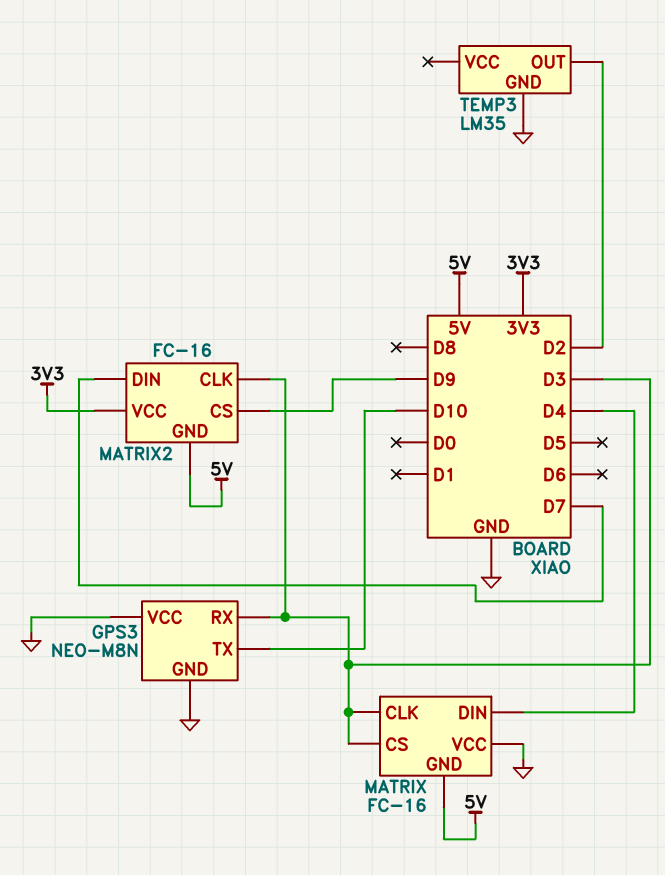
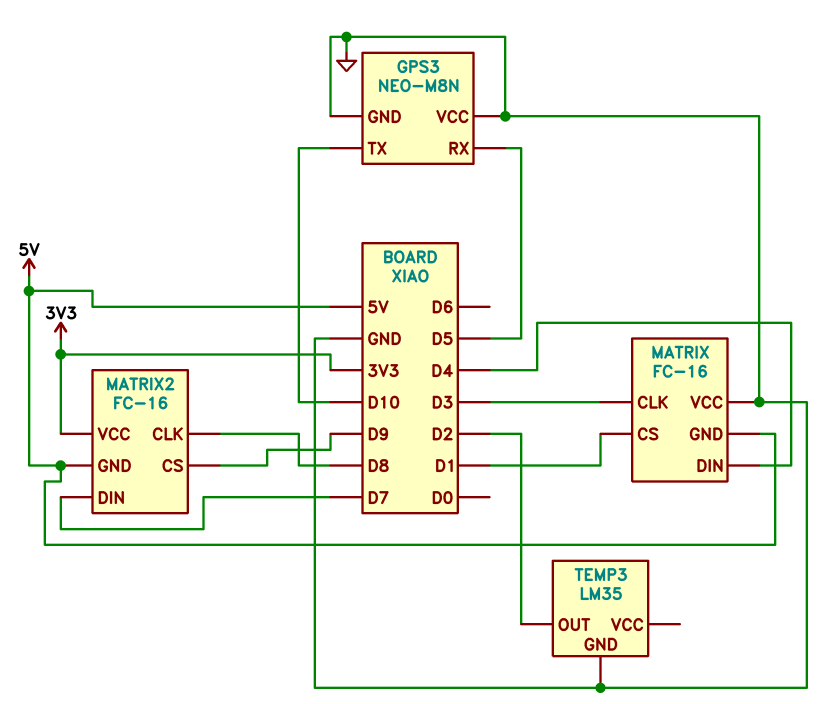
GPS3 pin RX: D3 -> D5
MATRIX pin CS: D3 -> D1
MATRIX2 pin CLK: D3 -> D8

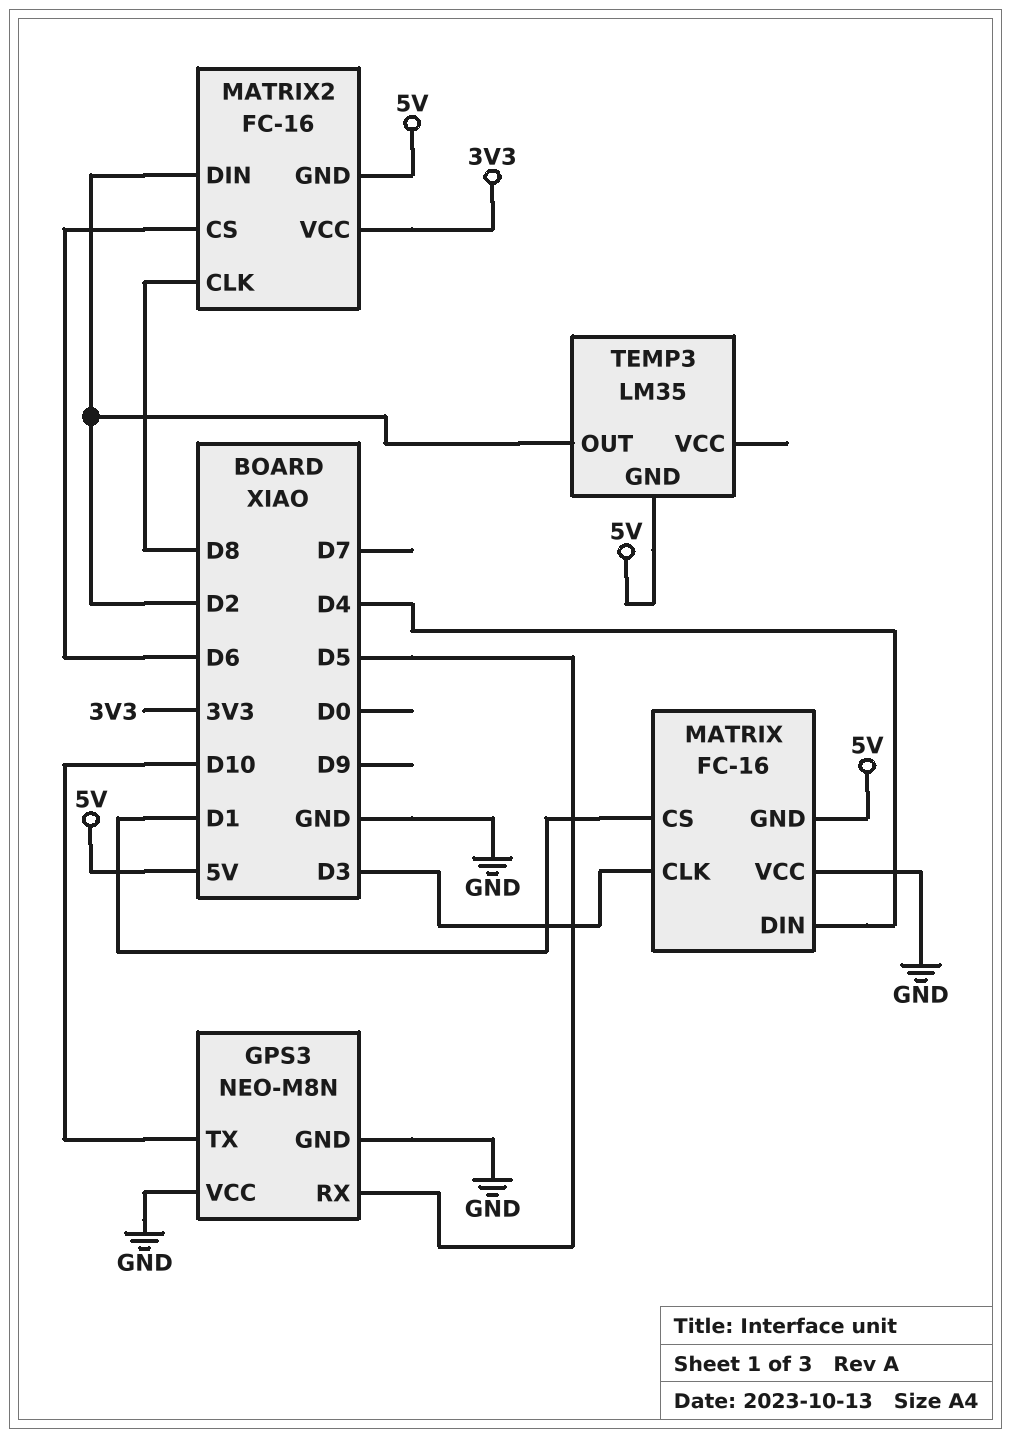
MATRIX2 pin CS: D9 -> D6
MATRIX2 pin DIN: D7 -> D2
TEMP3 pin GND: GND -> 5V

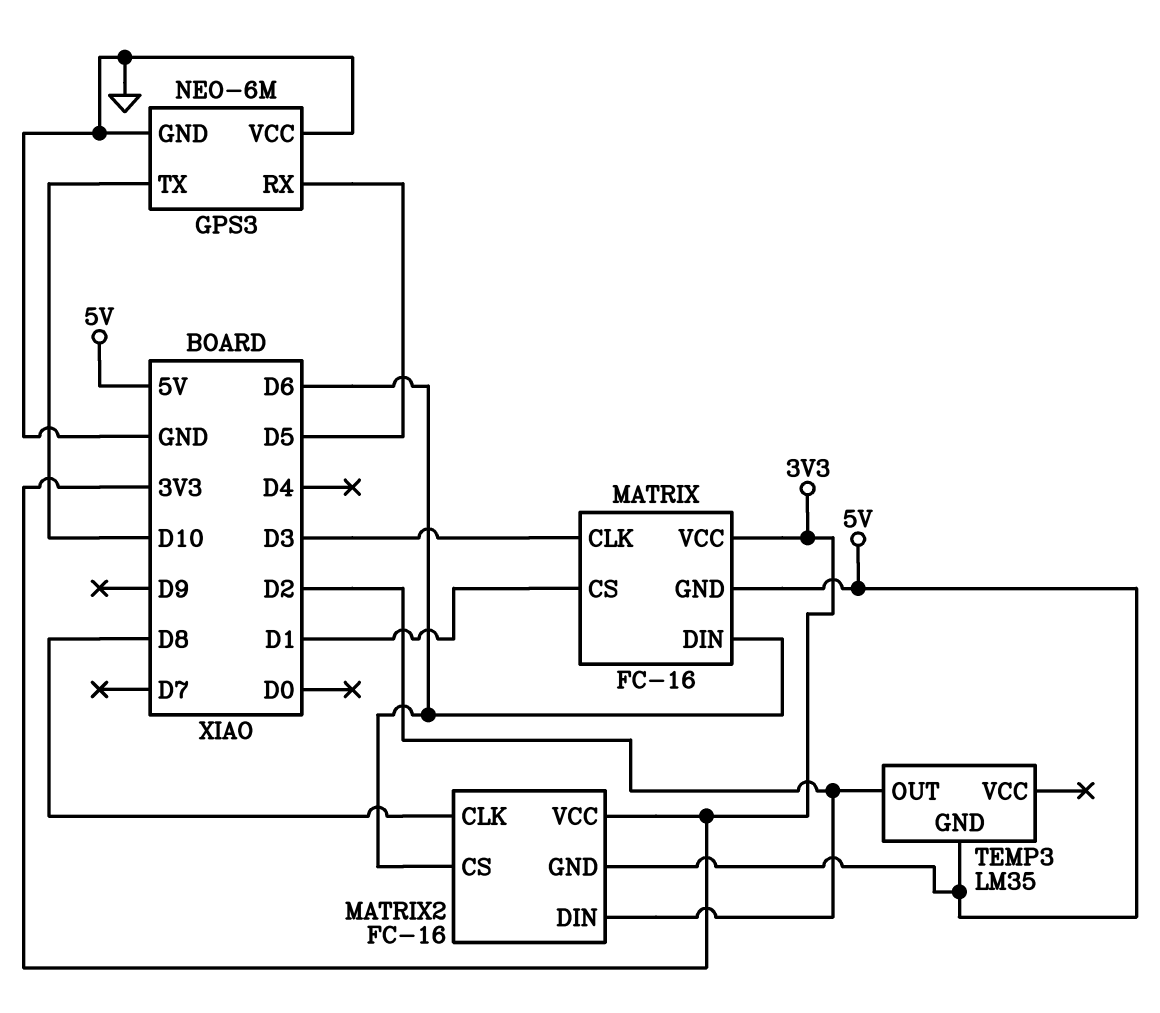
GPS3: NEO-M8N -> NEO-6M
MATRIX pin DIN: D4 -> D6
MATRIX pin VCC: GND -> 3V3

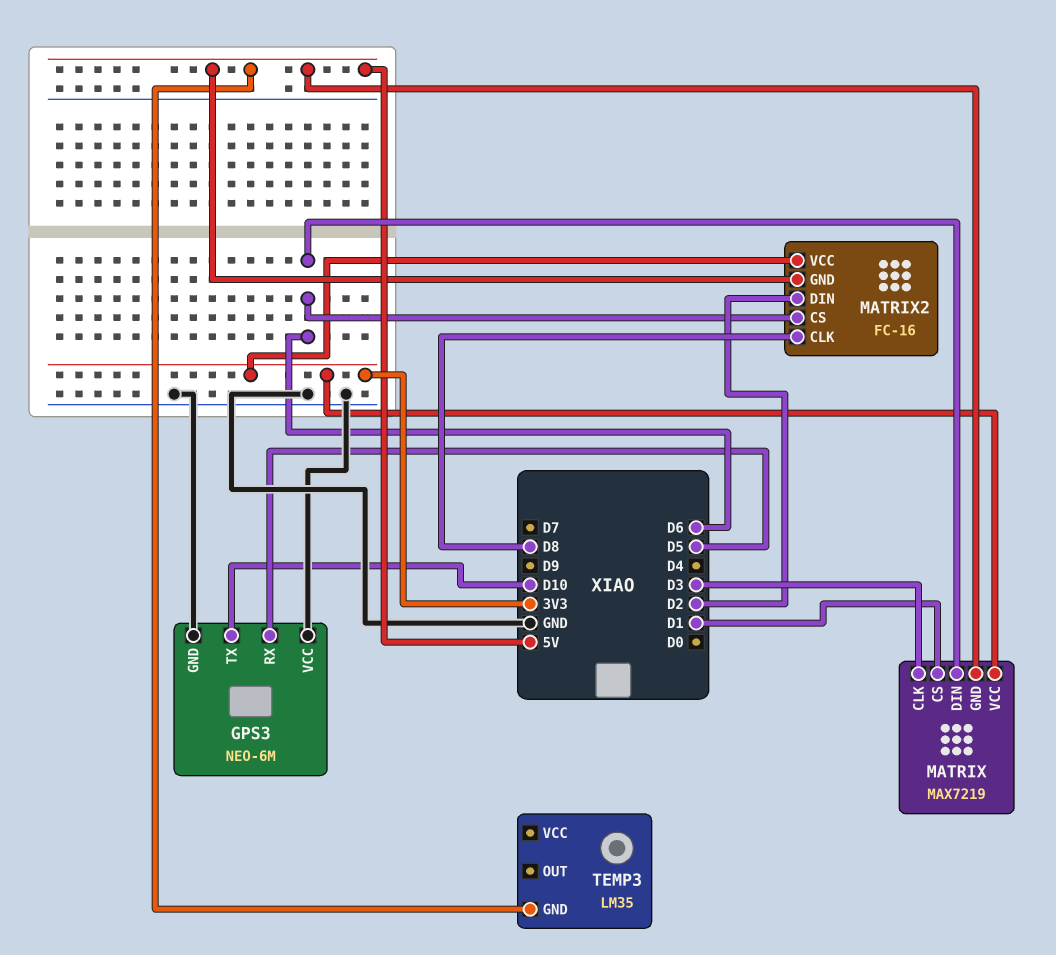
MATRIX: FC-16 -> MAX7219
TEMP3 pin OUT: D2 -> none

